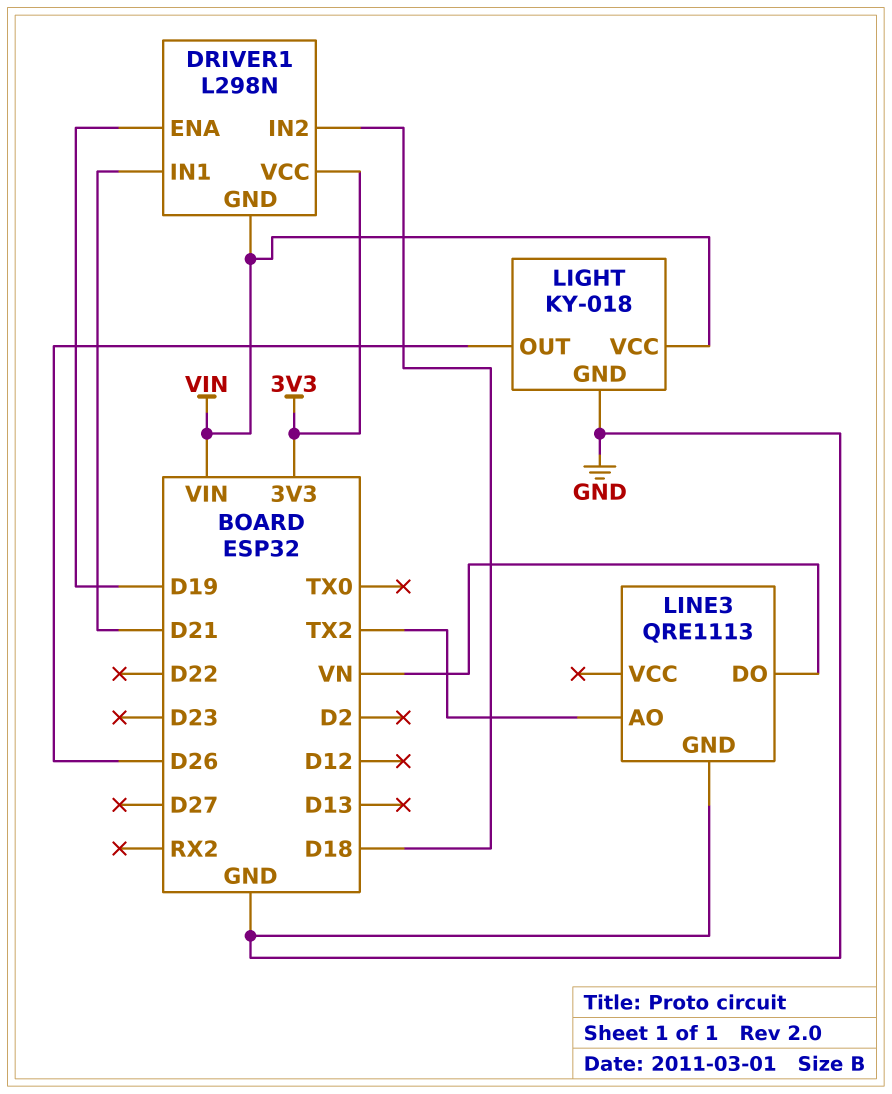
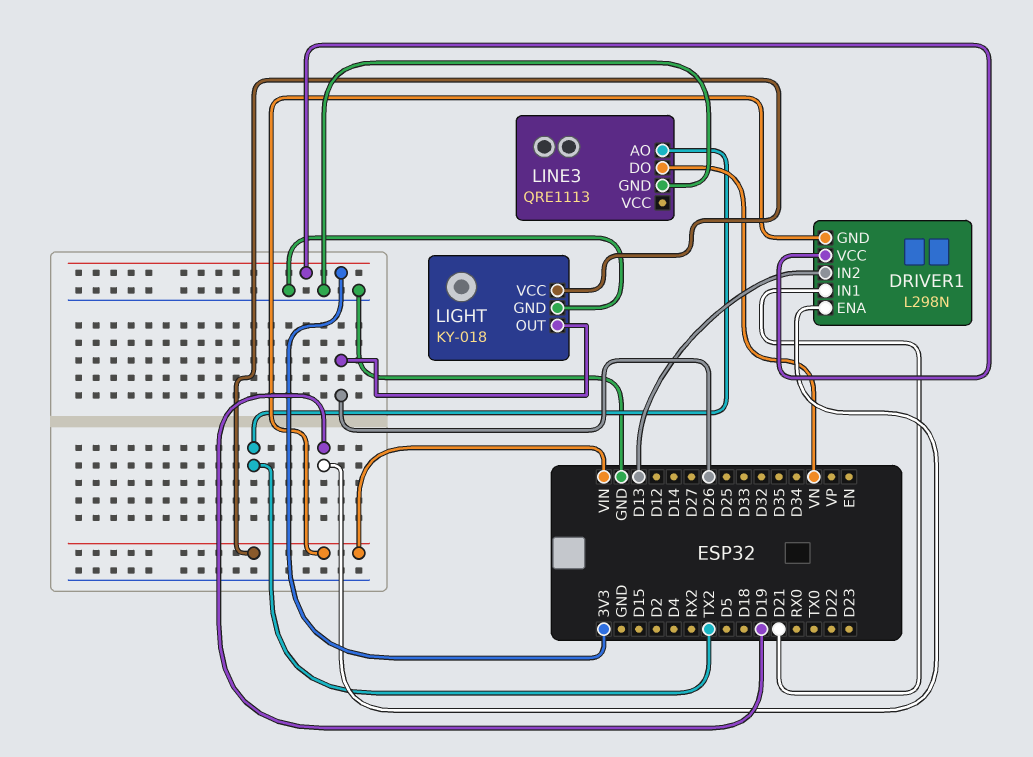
DRIVER1 pin IN2: D18 -> D13

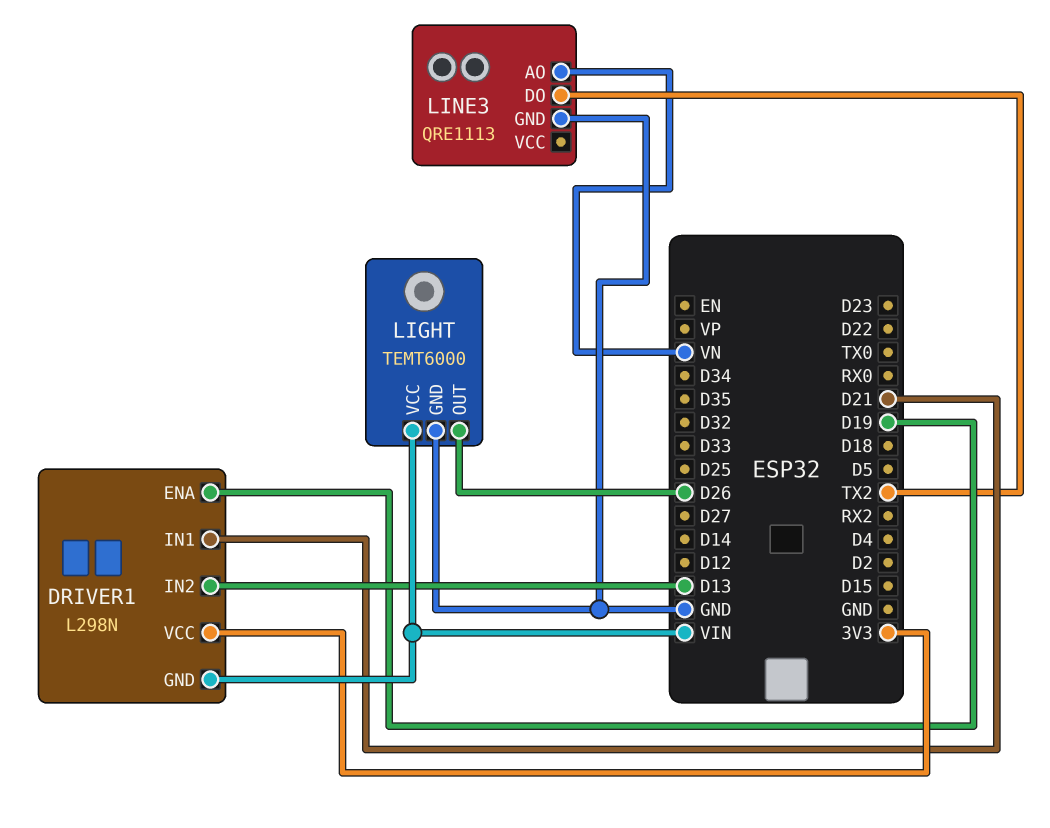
LIGHT: KY-018 -> TEMT6000
LINE3 pin AO: TX2 -> VN
LINE3 pin DO: VN -> TX2

